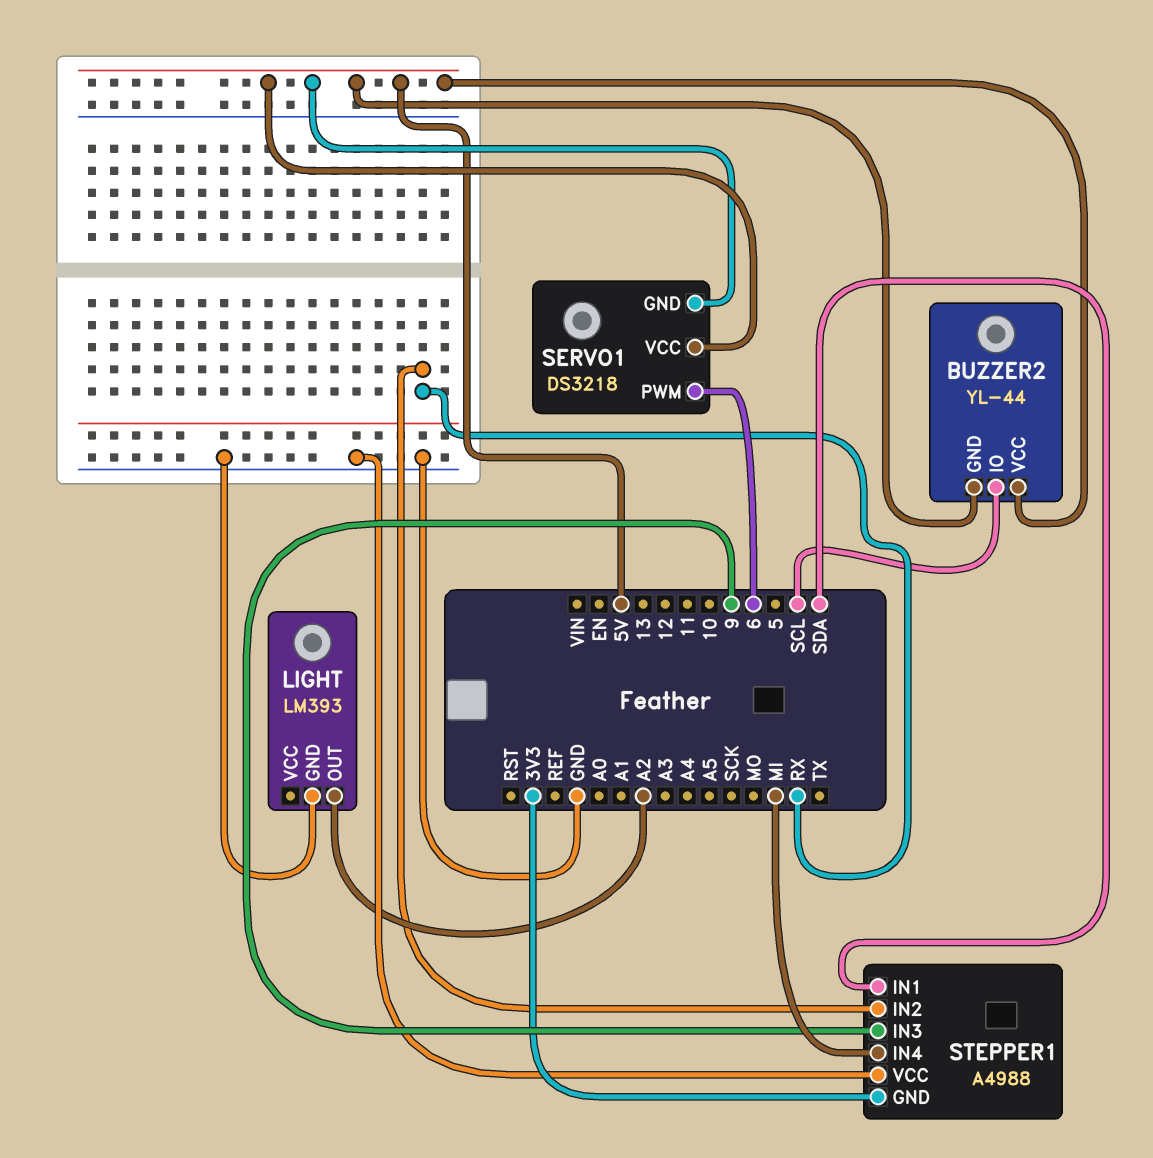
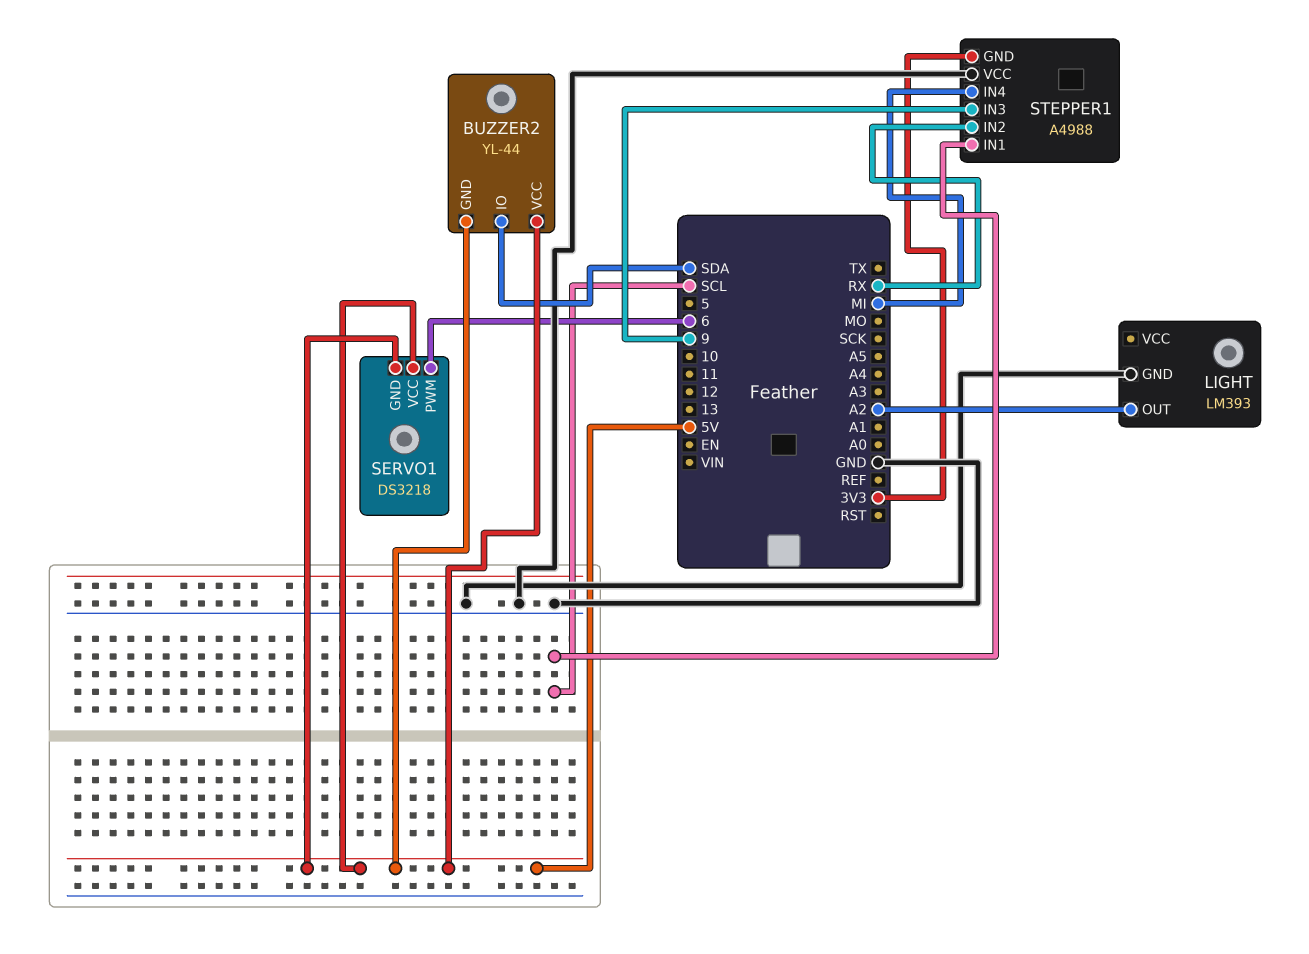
BUZZER2 pin IO: SCL -> SDA
STEPPER1 pin IN1: SDA -> SCL

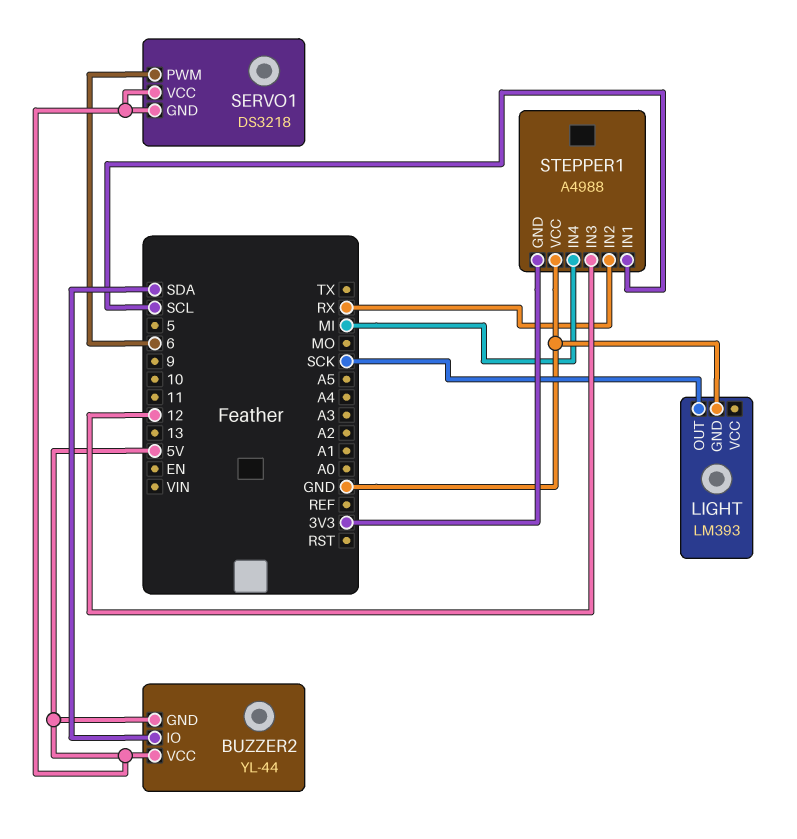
LIGHT pin OUT: A2 -> SCK
STEPPER1 pin IN3: 9 -> 12

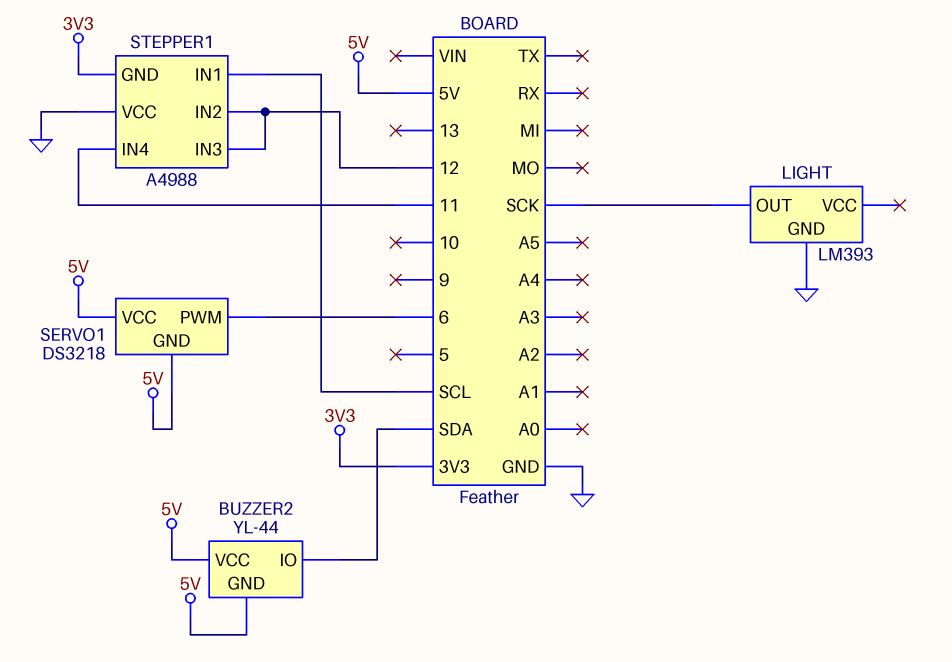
STEPPER1 pin IN2: RX -> 12
STEPPER1 pin IN4: MI -> 11

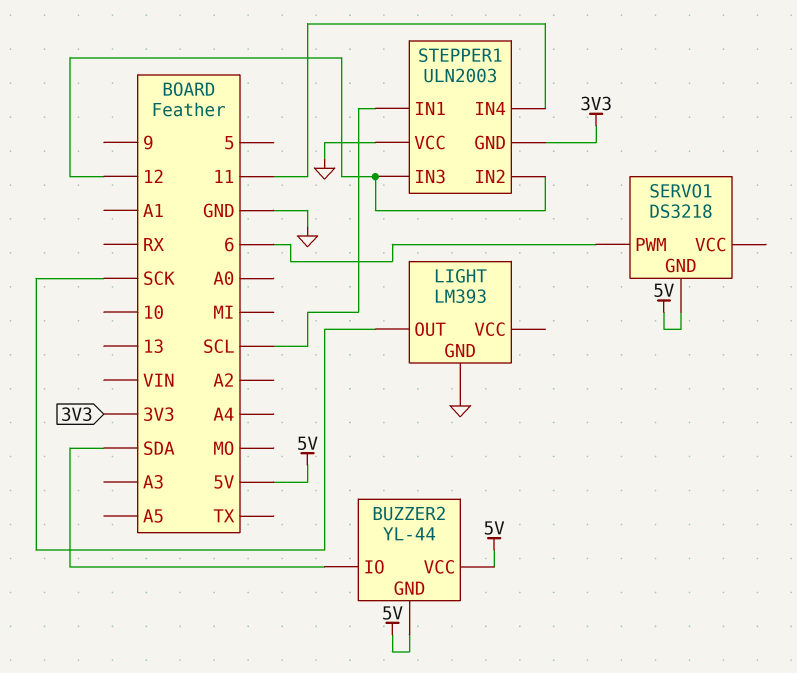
SERVO1 pin VCC: 5V -> none
STEPPER1: A4988 -> ULN2003

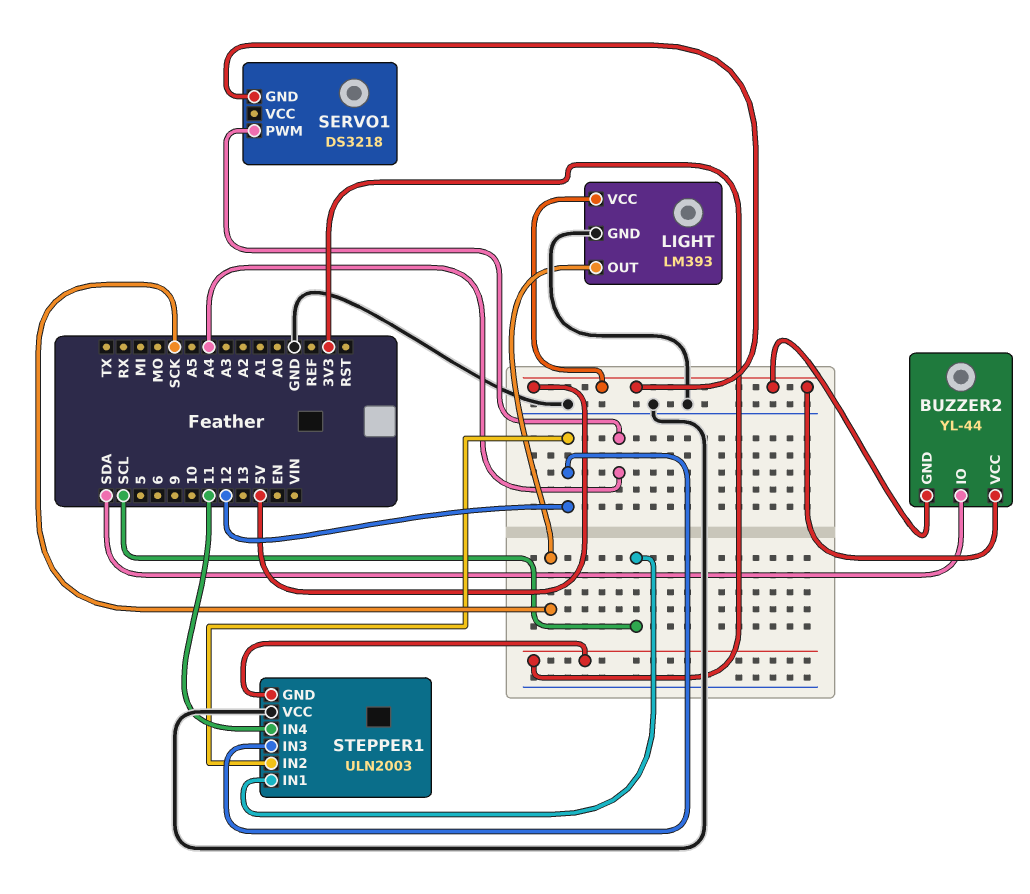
LIGHT pin VCC: none -> 5V
SERVO1 pin PWM: 6 -> A4

